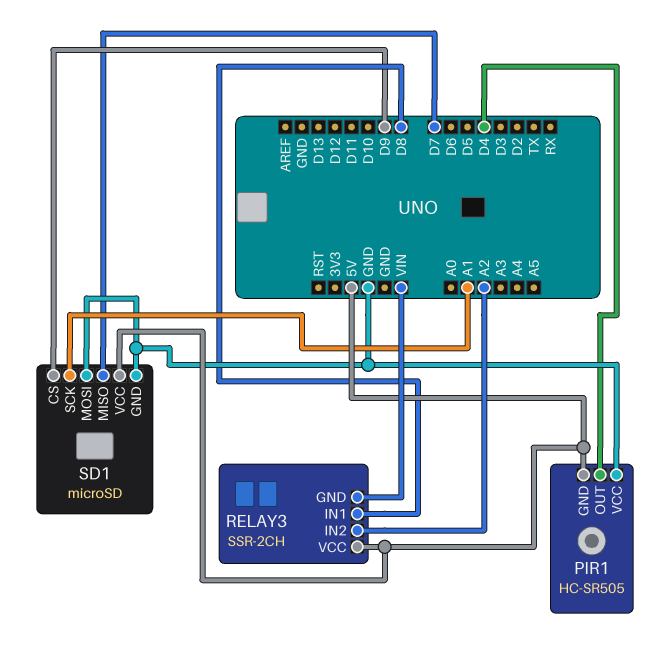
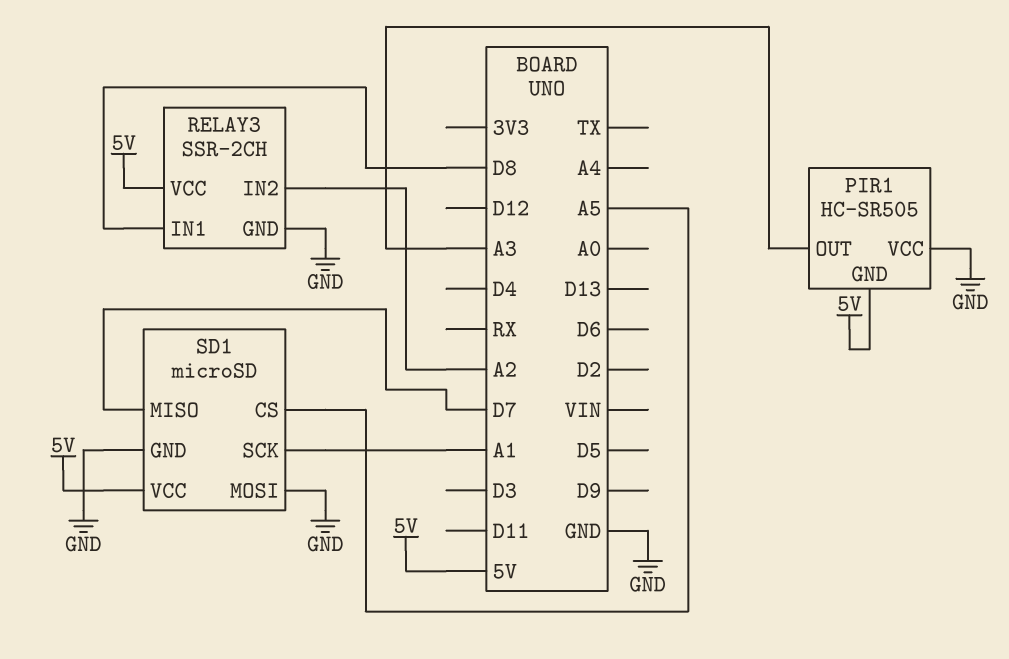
PIR1 pin OUT: D4 -> A3
RELAY3 pin GND: VIN -> GND
SD1 pin CS: D9 -> A5

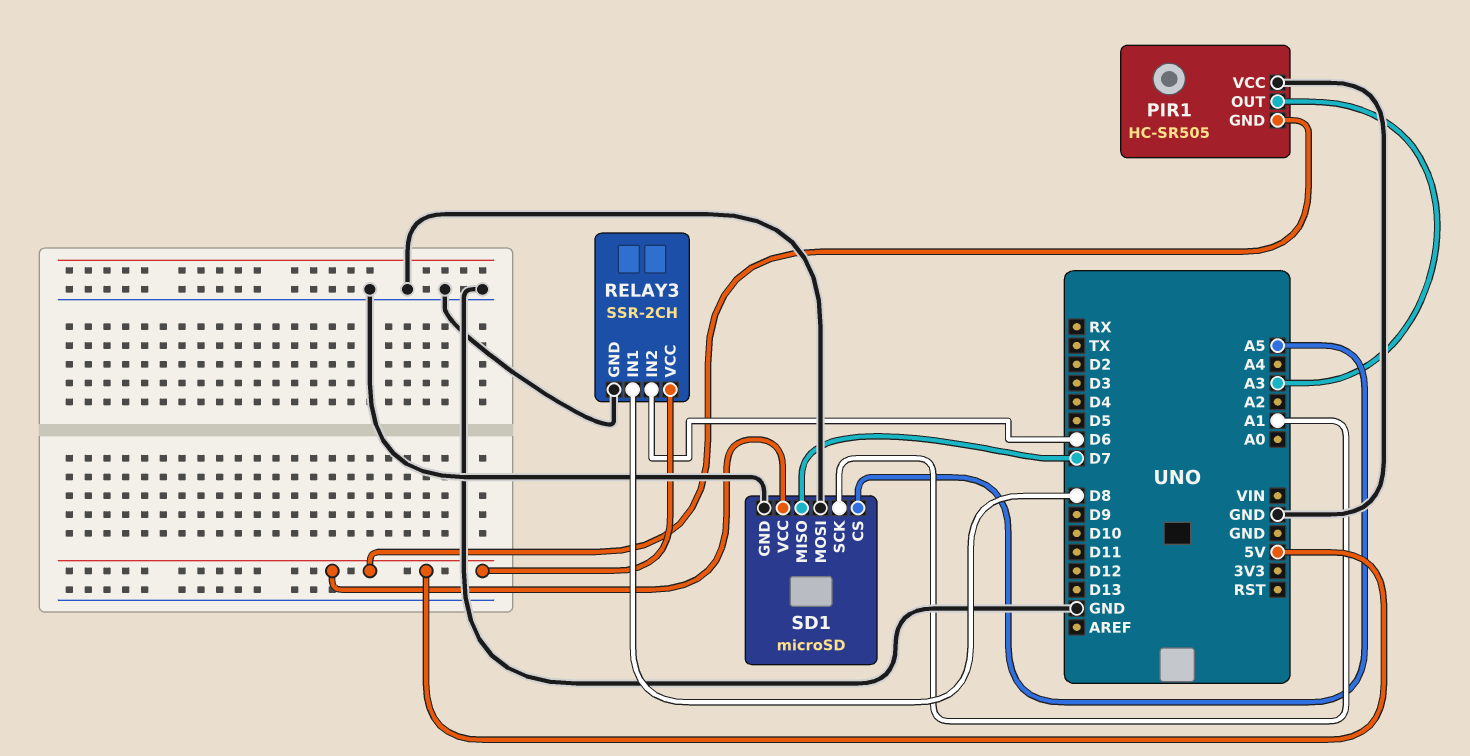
RELAY3 pin IN2: A2 -> D6

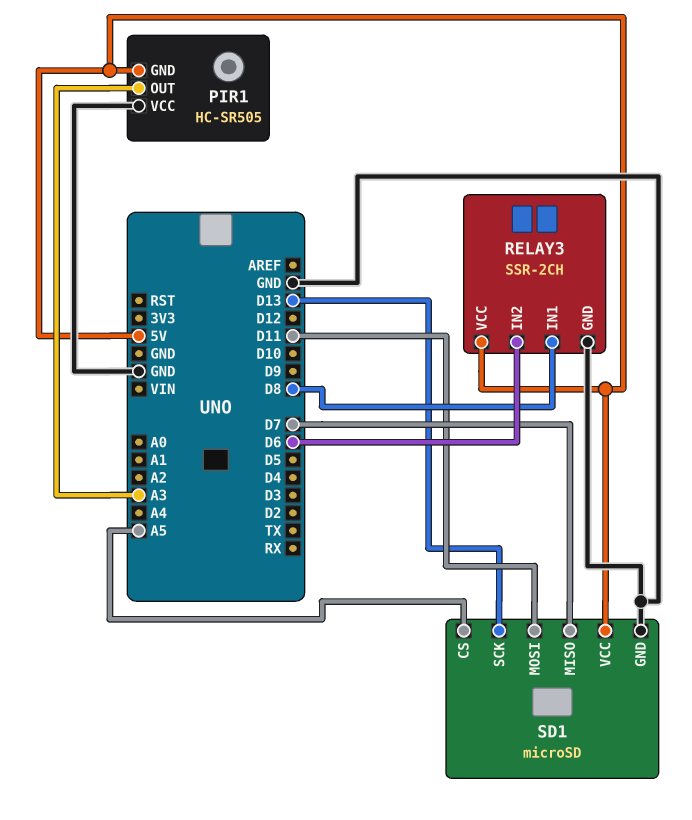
SD1 pin MOSI: GND -> D11
SD1 pin SCK: A1 -> D13

